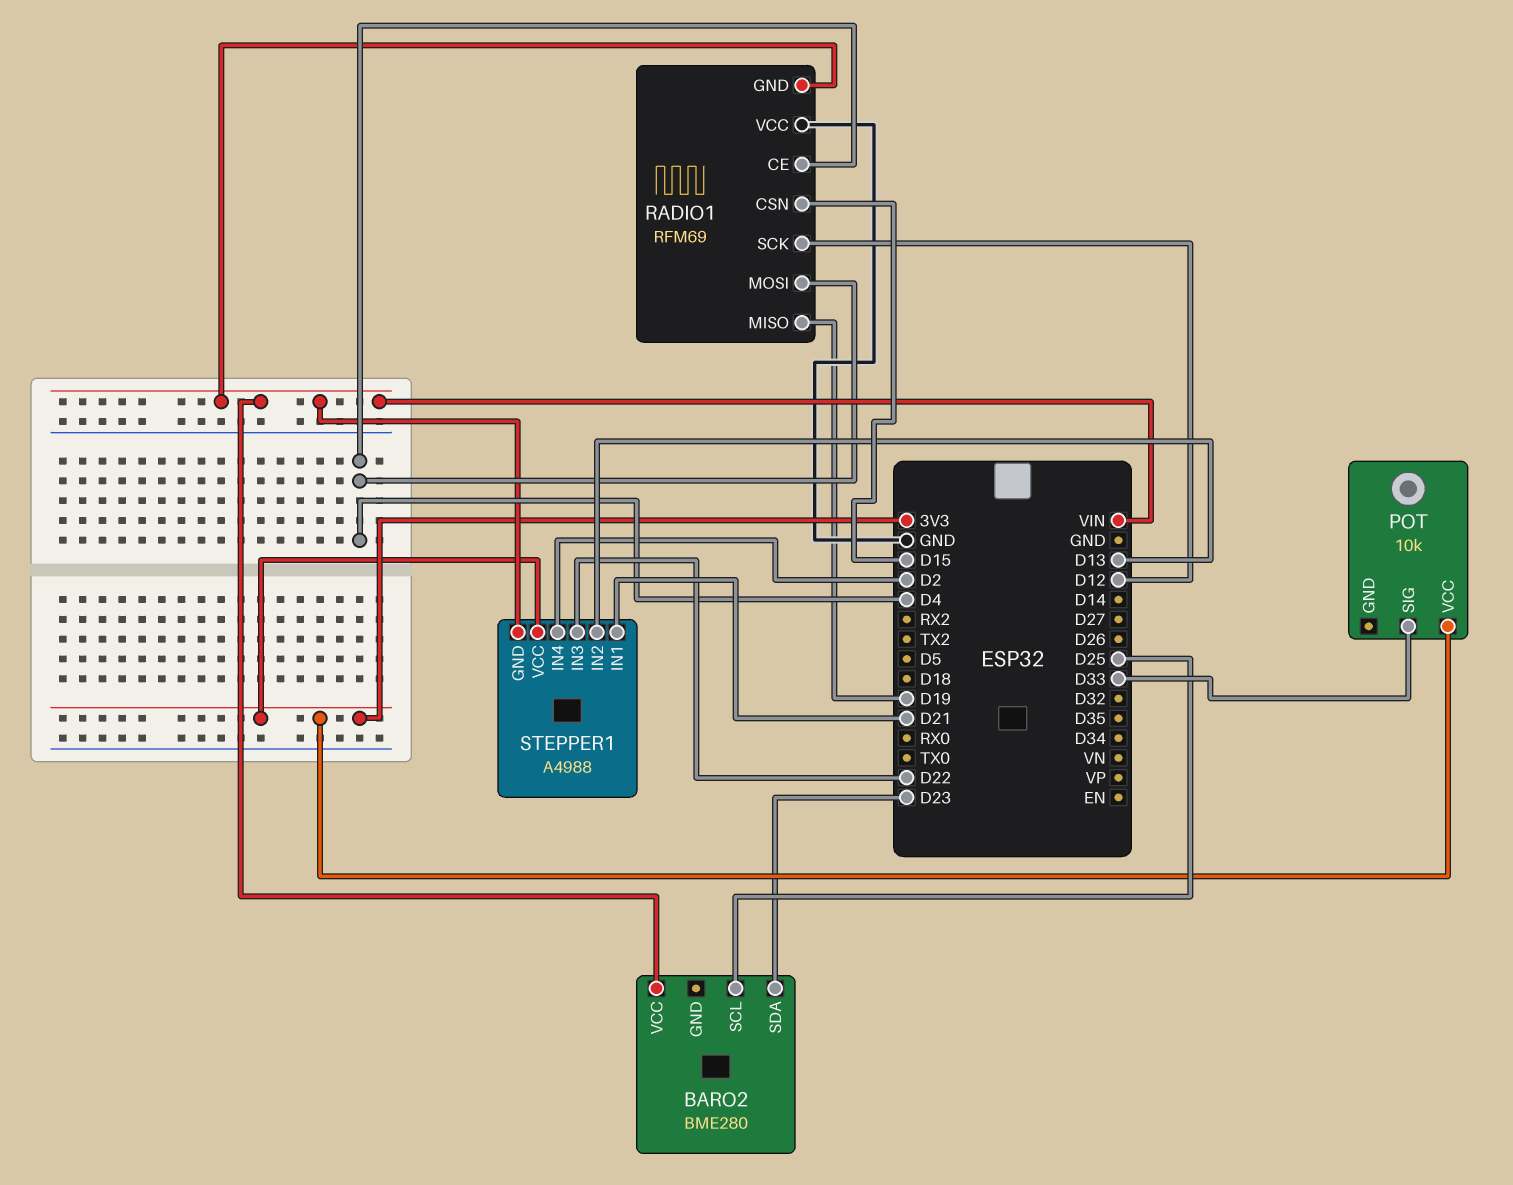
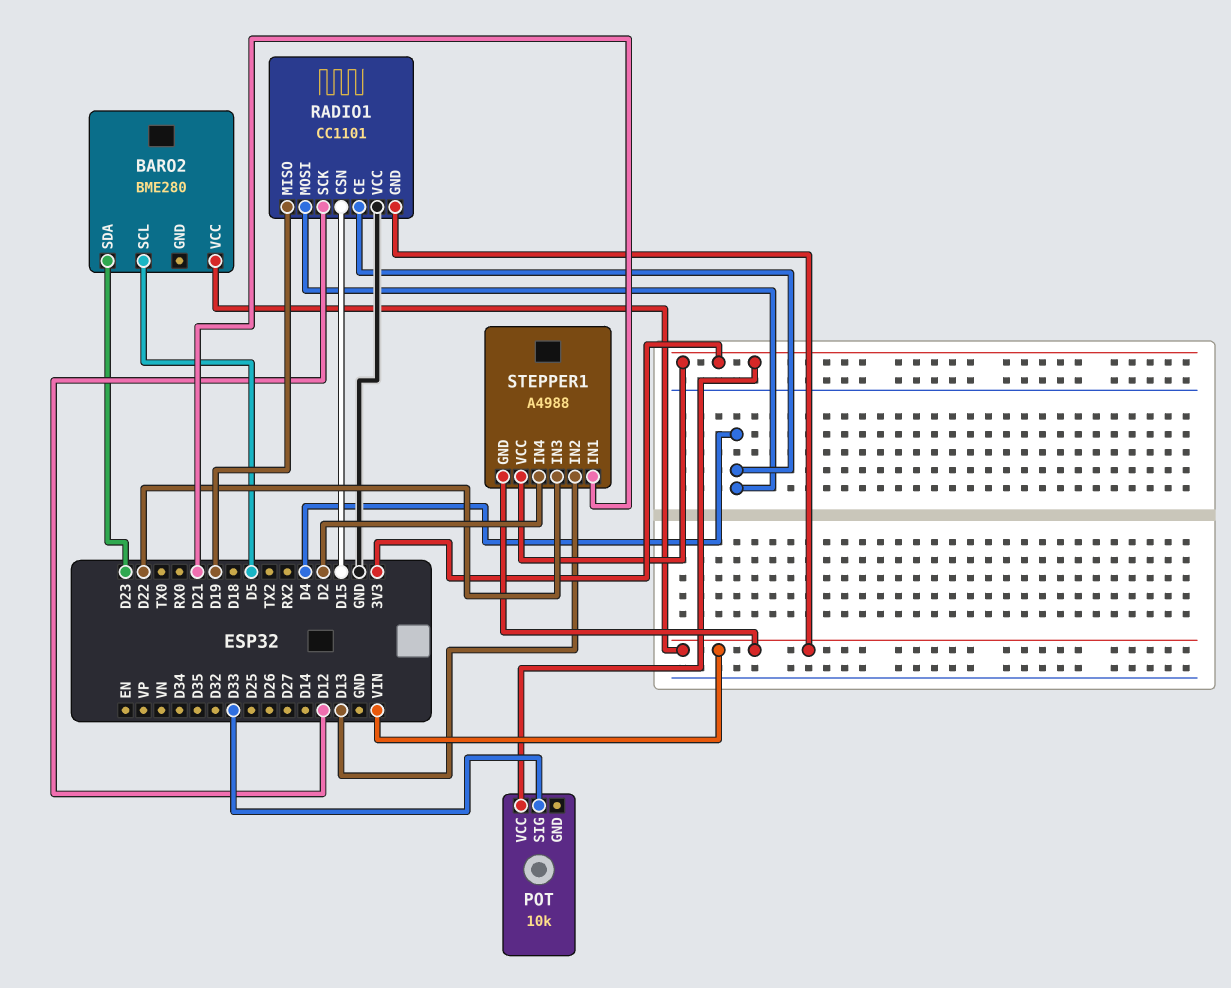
BARO2 pin SCL: D25 -> D5
RADIO1: RFM69 -> CC1101

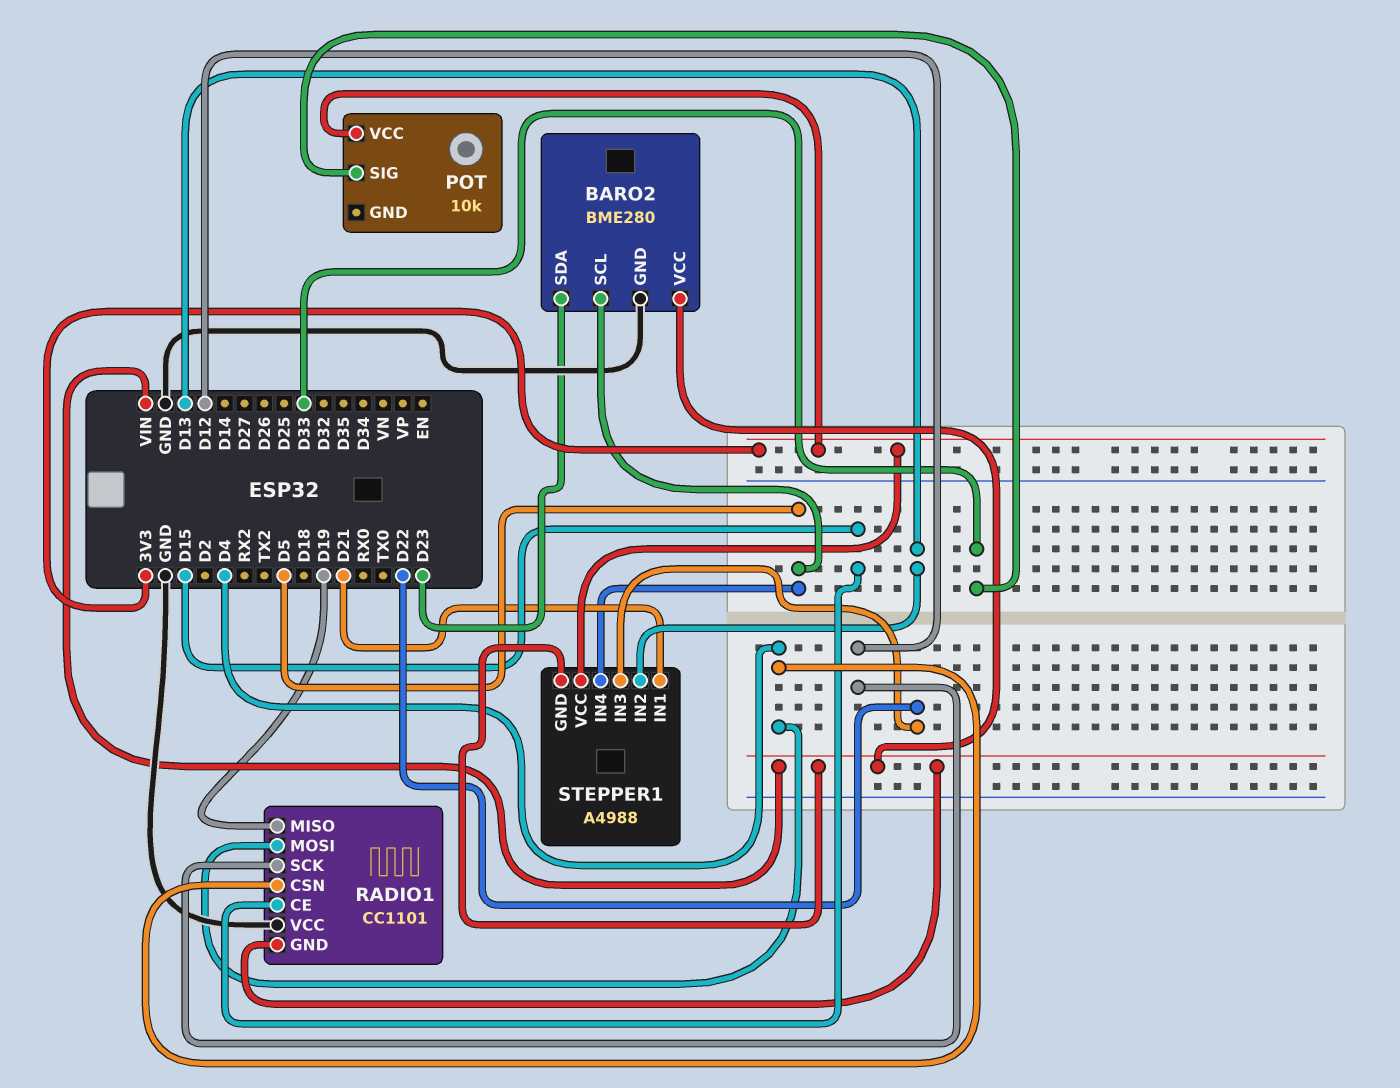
BARO2 pin GND: none -> GND
RADIO1 pin CE: D4 -> D15
RADIO1 pin CSN: D15 -> D4
STEPPER1 pin IN4: D2 -> D5

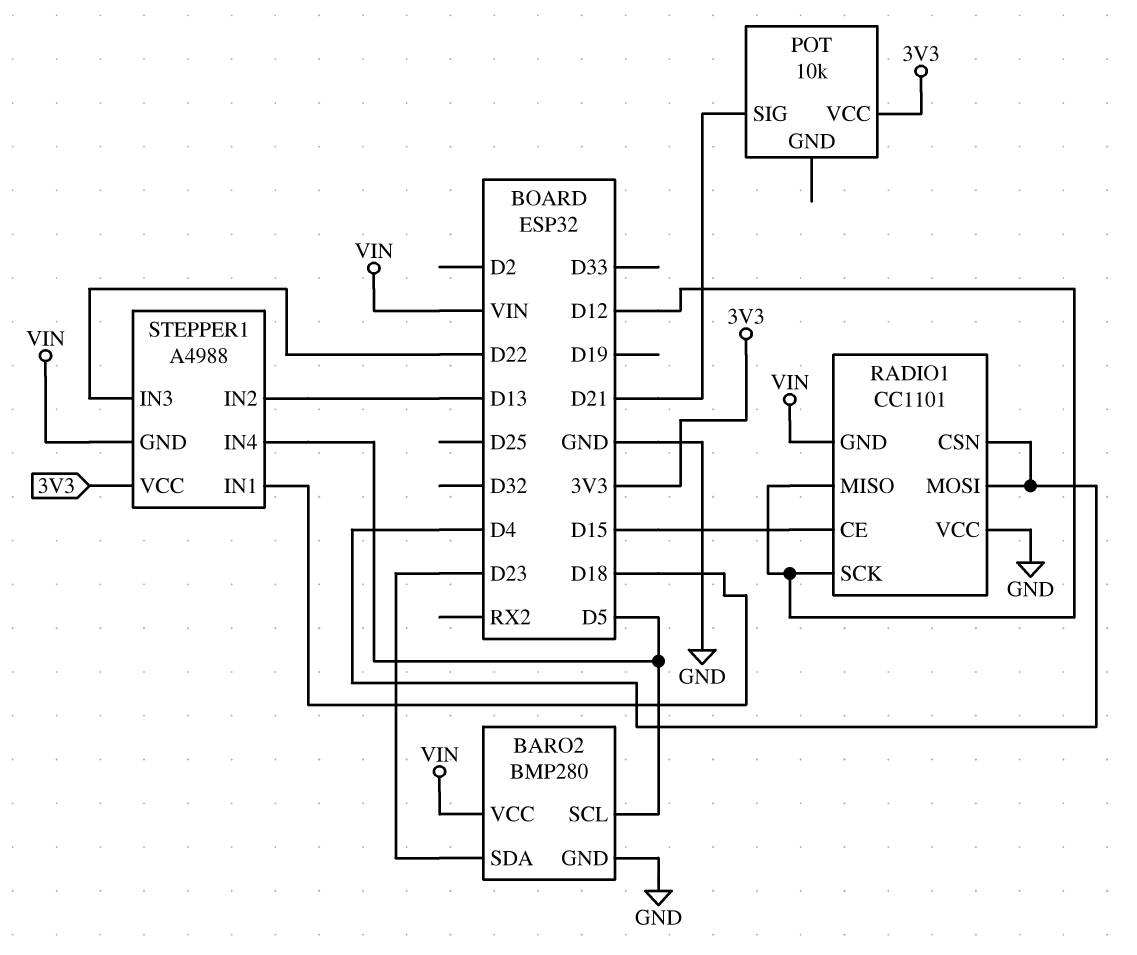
BARO2: BME280 -> BMP280
POT pin SIG: D33 -> D21
RADIO1 pin MISO: D19 -> D12
STEPPER1 pin IN1: D21 -> D18

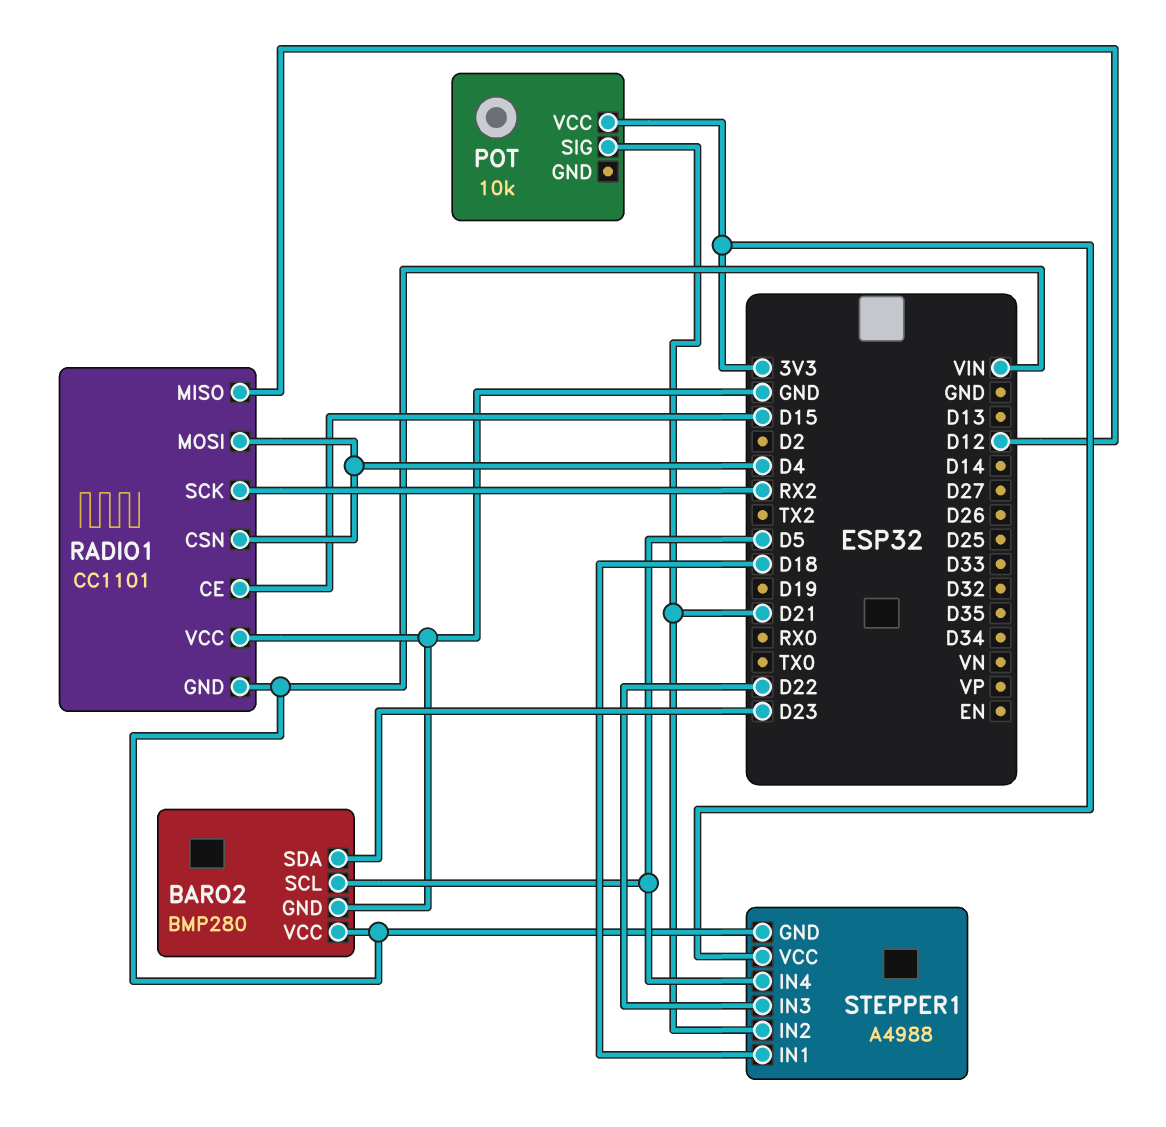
RADIO1 pin SCK: D12 -> RX2
STEPPER1 pin IN2: D13 -> D21

